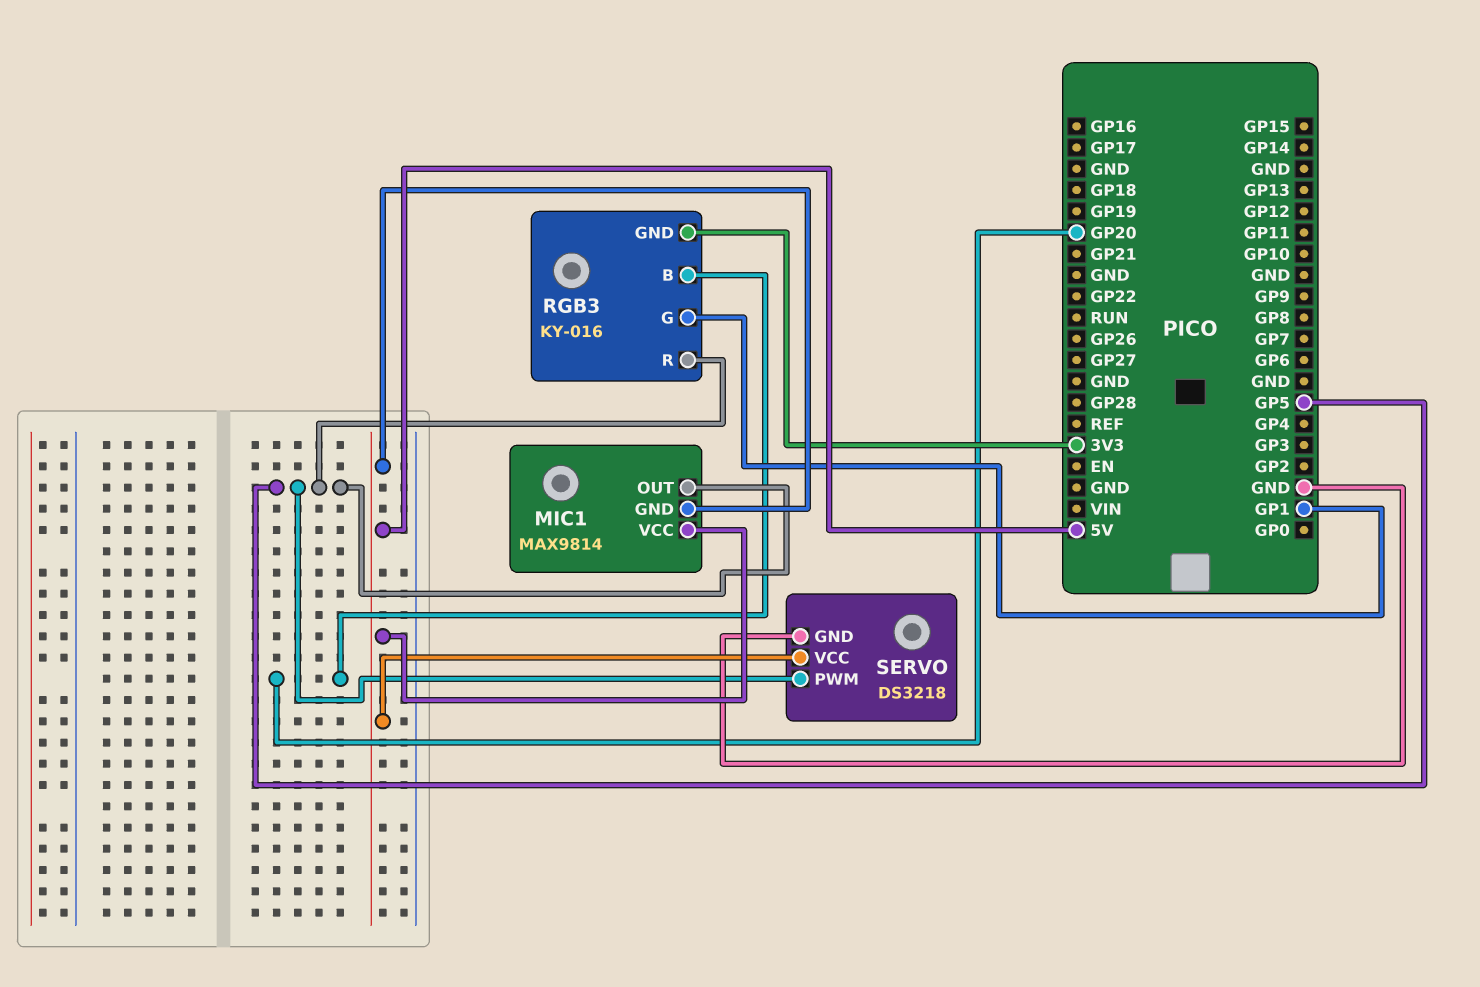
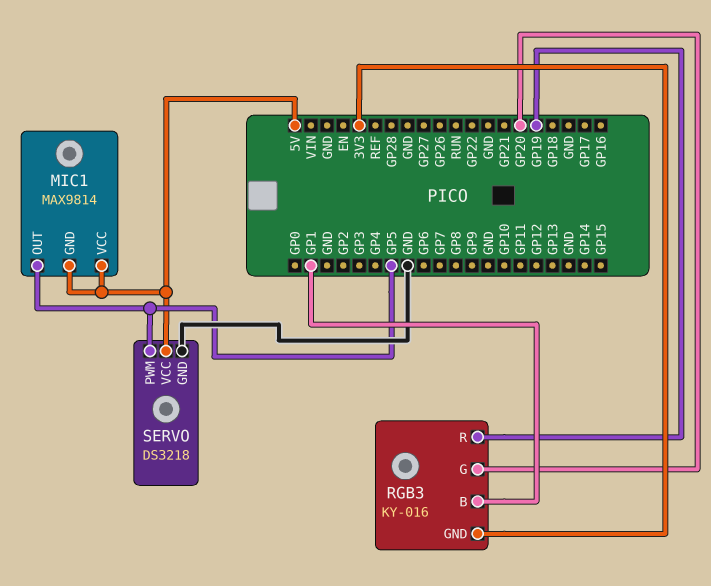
RGB3 pin B: GP20 -> GP1
RGB3 pin G: GP1 -> GP20
RGB3 pin R: GP5 -> GP19

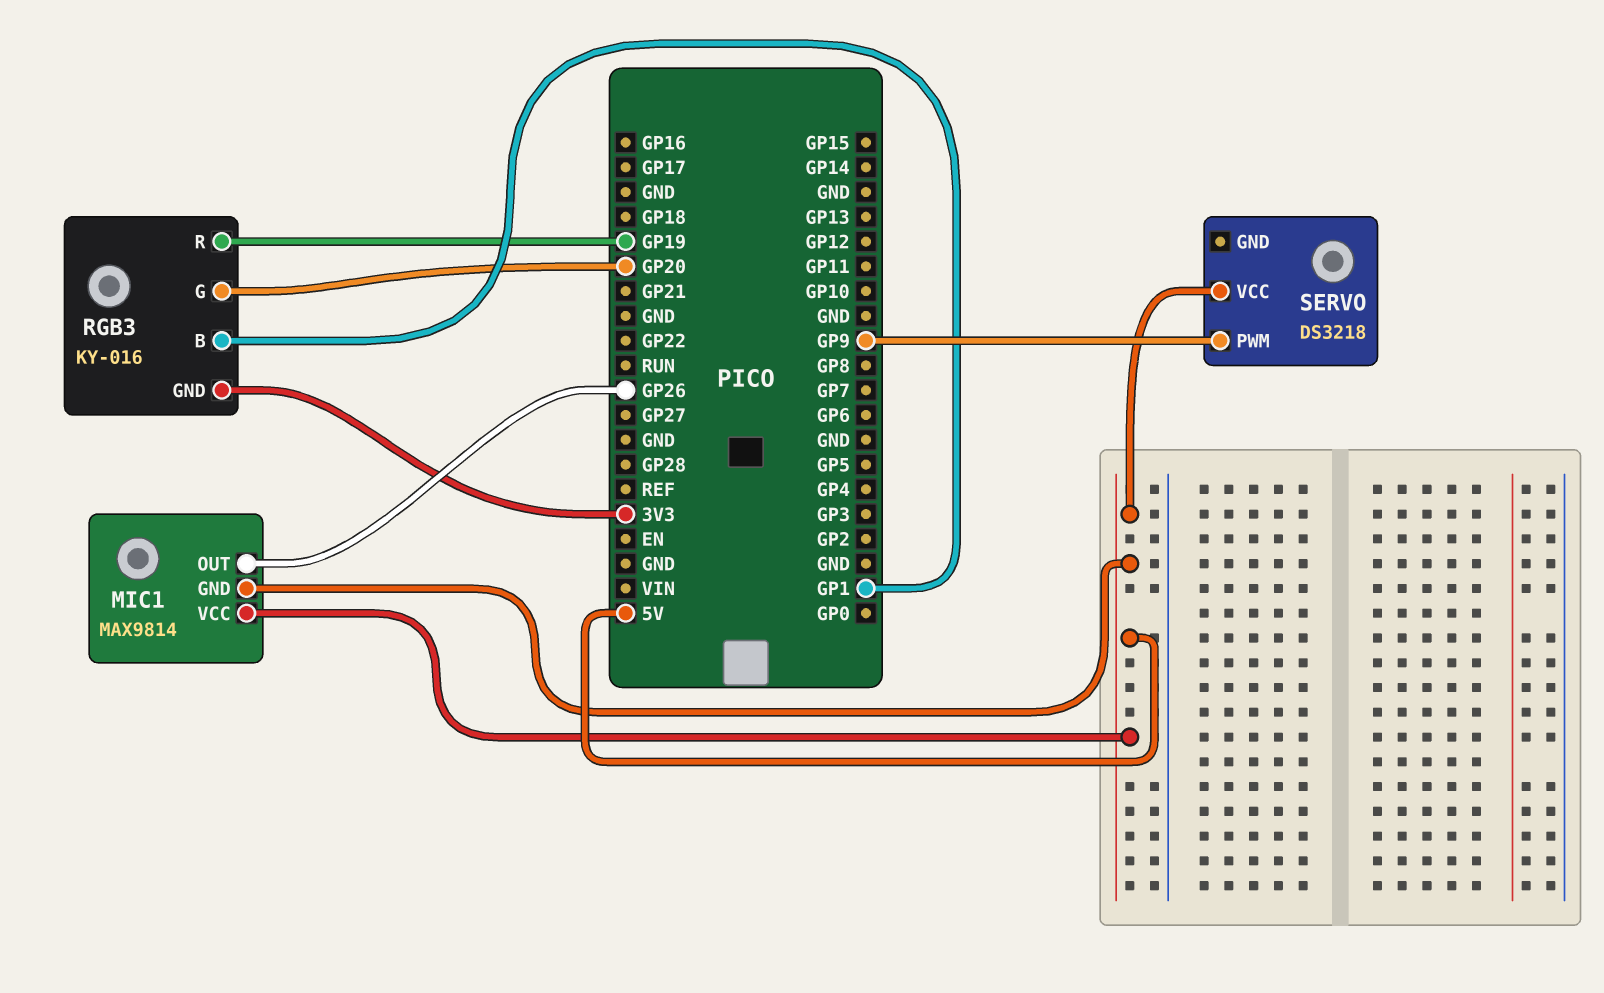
MIC1 pin OUT: GP5 -> GP26
SERVO pin GND: GND -> none
SERVO pin PWM: GP5 -> GP9

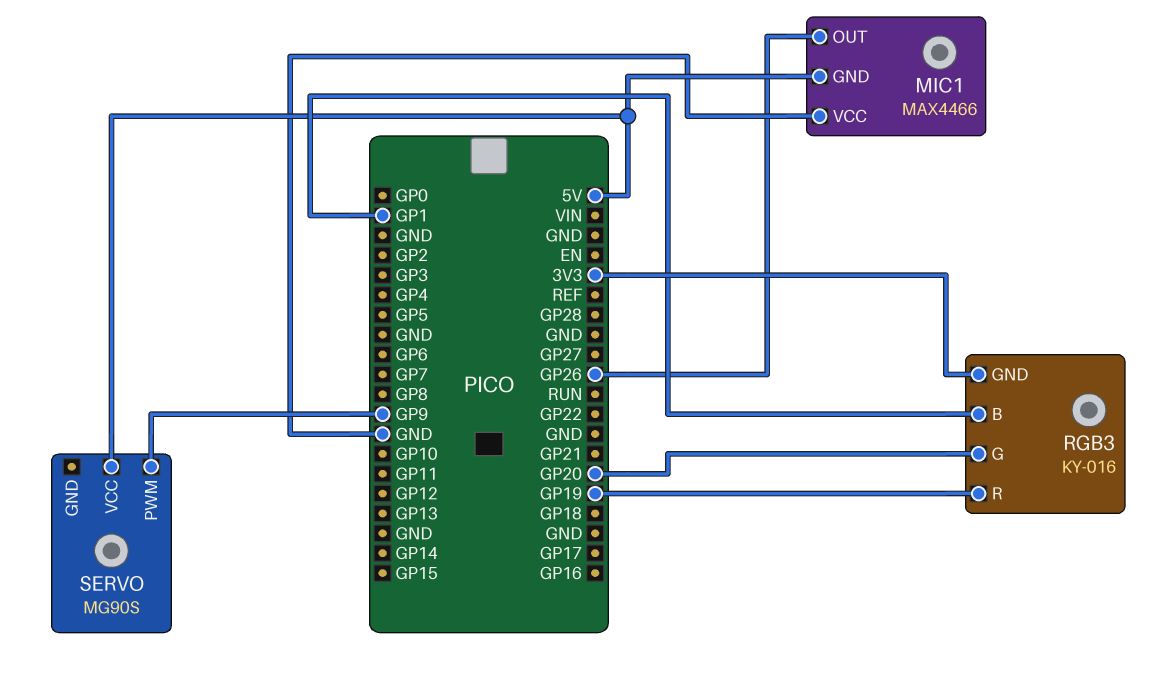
MIC1: MAX9814 -> MAX4466
MIC1 pin VCC: 5V -> GND
SERVO: DS3218 -> MG90S

